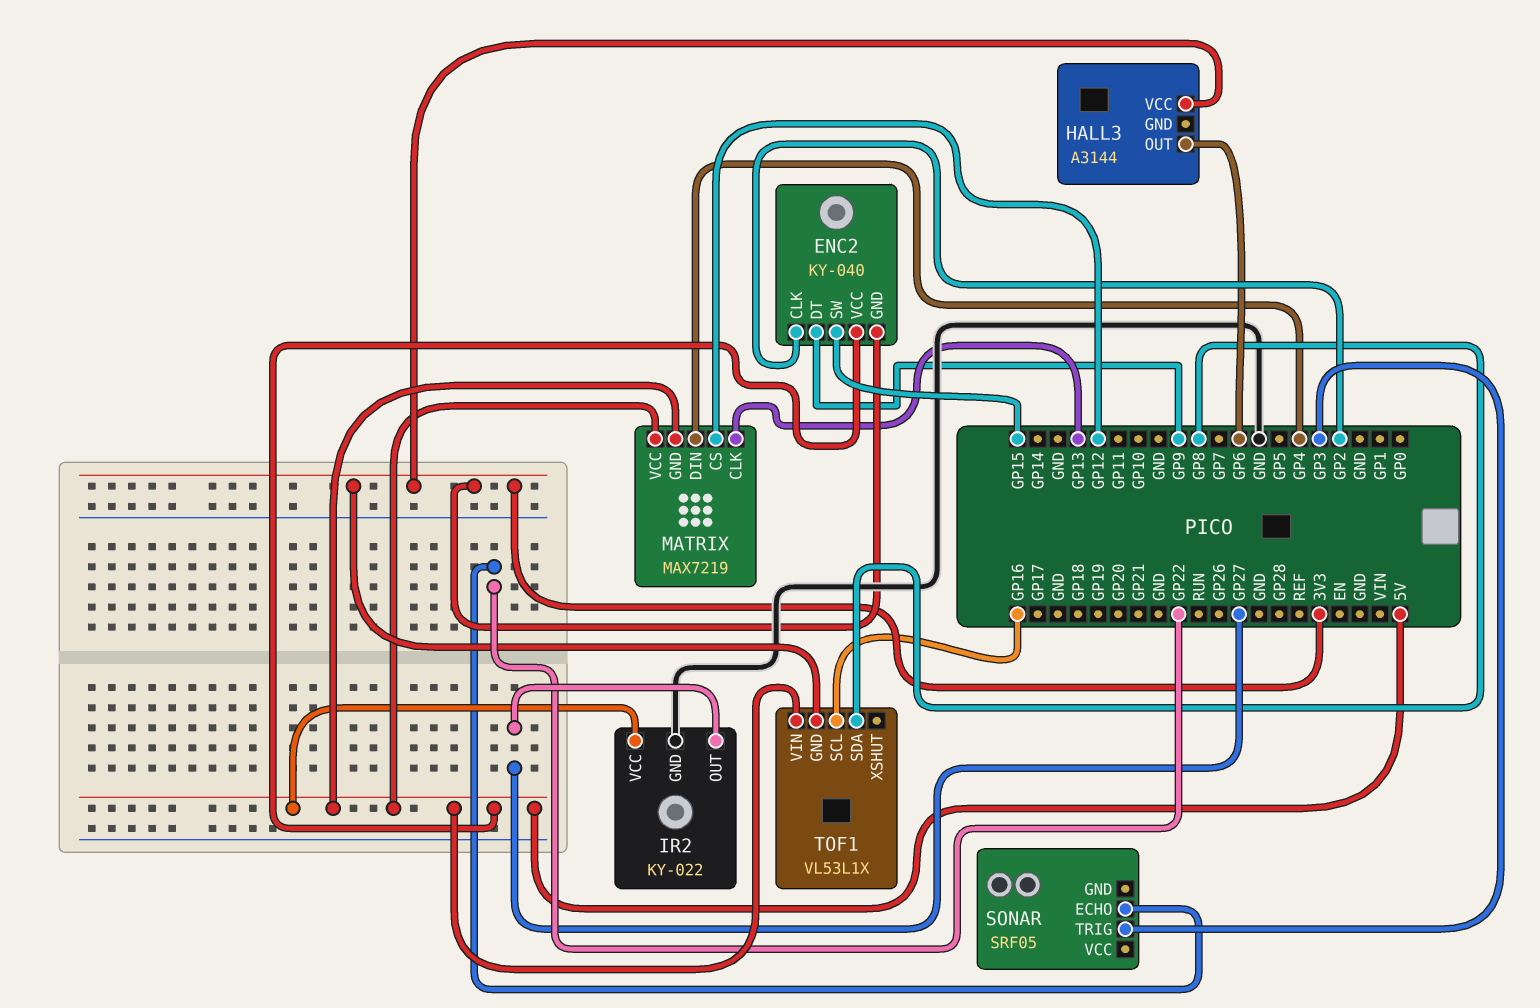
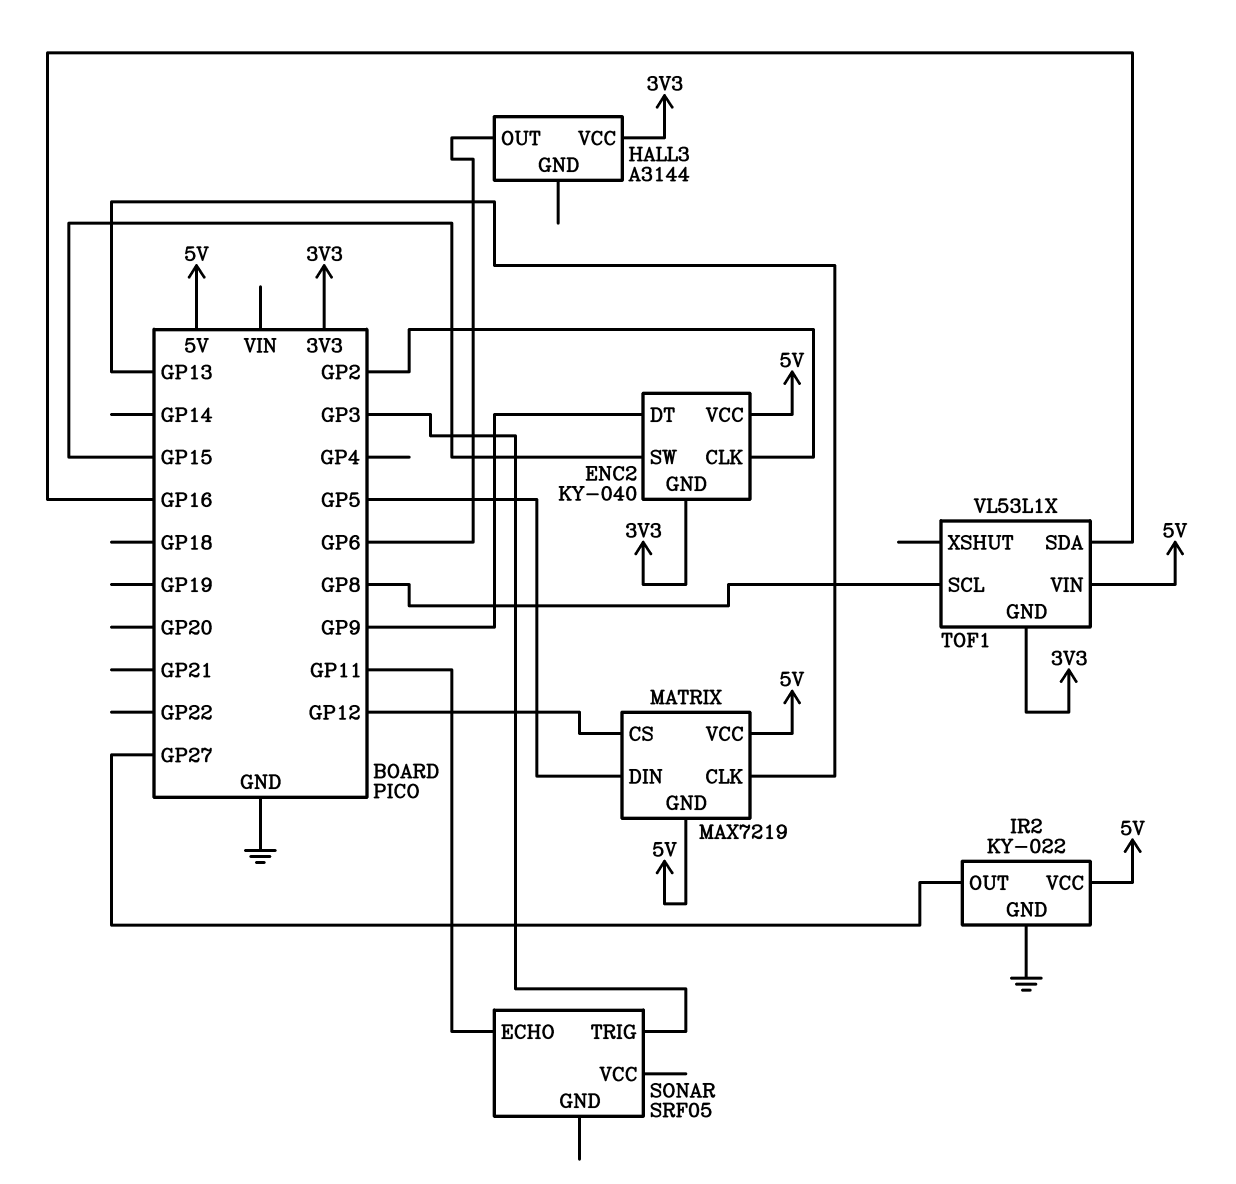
MATRIX pin DIN: GP4 -> GP5
SONAR pin ECHO: GP22 -> GP11
TOF1 pin SCL: GP16 -> GP8
TOF1 pin SDA: GP8 -> GP16

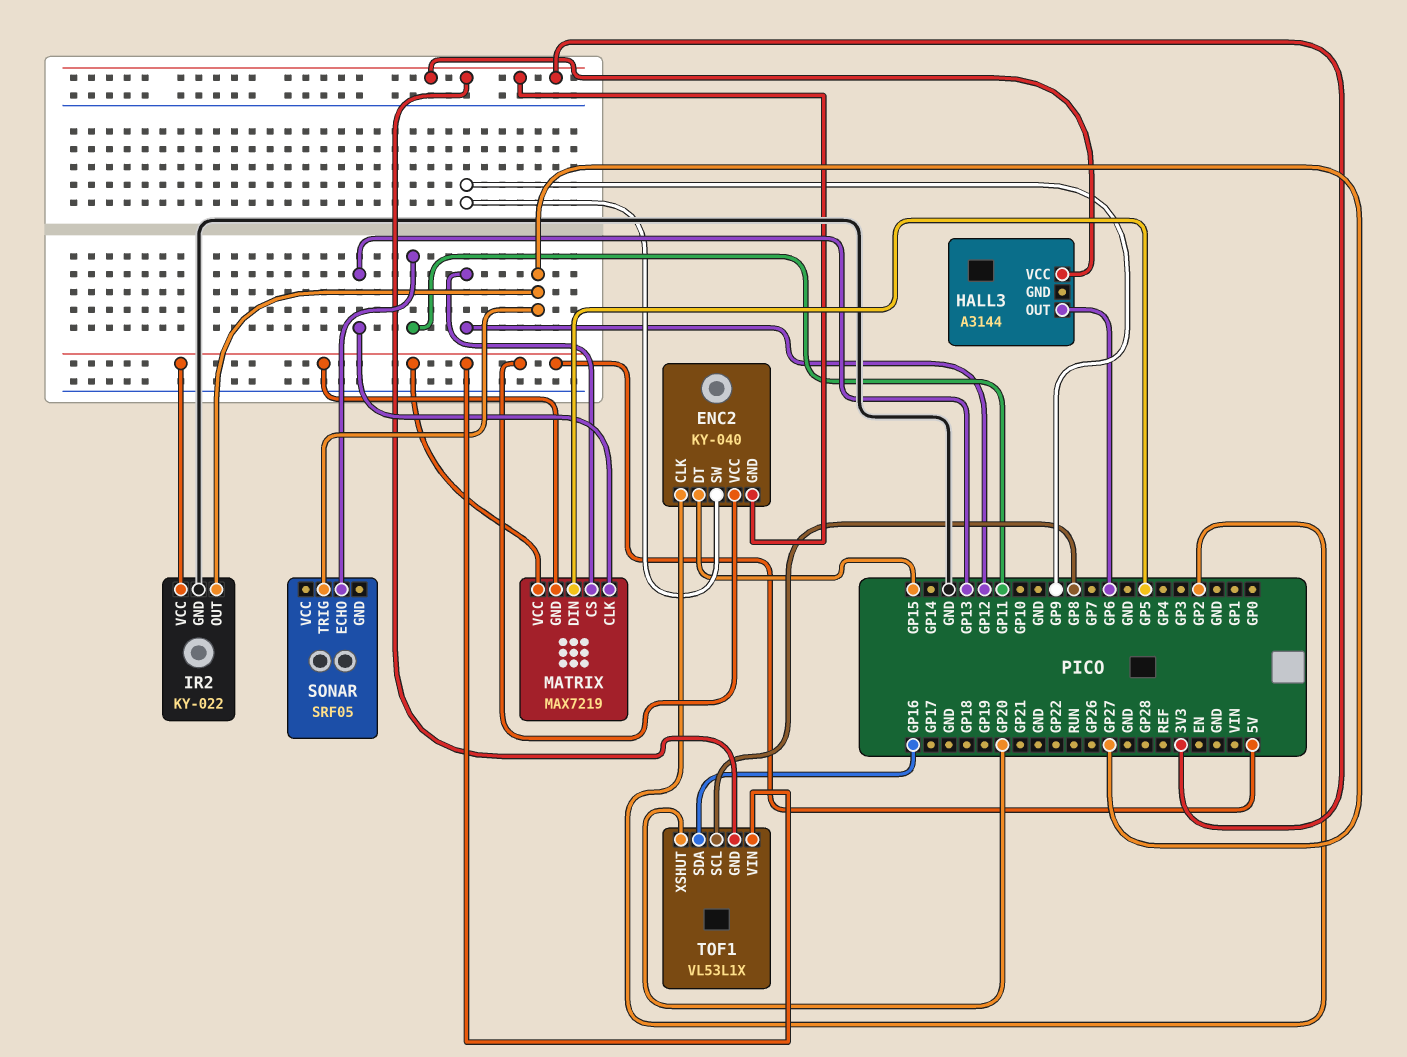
ENC2 pin DT: GP9 -> GP15
ENC2 pin SW: GP15 -> GP9
SONAR pin TRIG: GP3 -> GP27
TOF1 pin XSHUT: none -> GP20

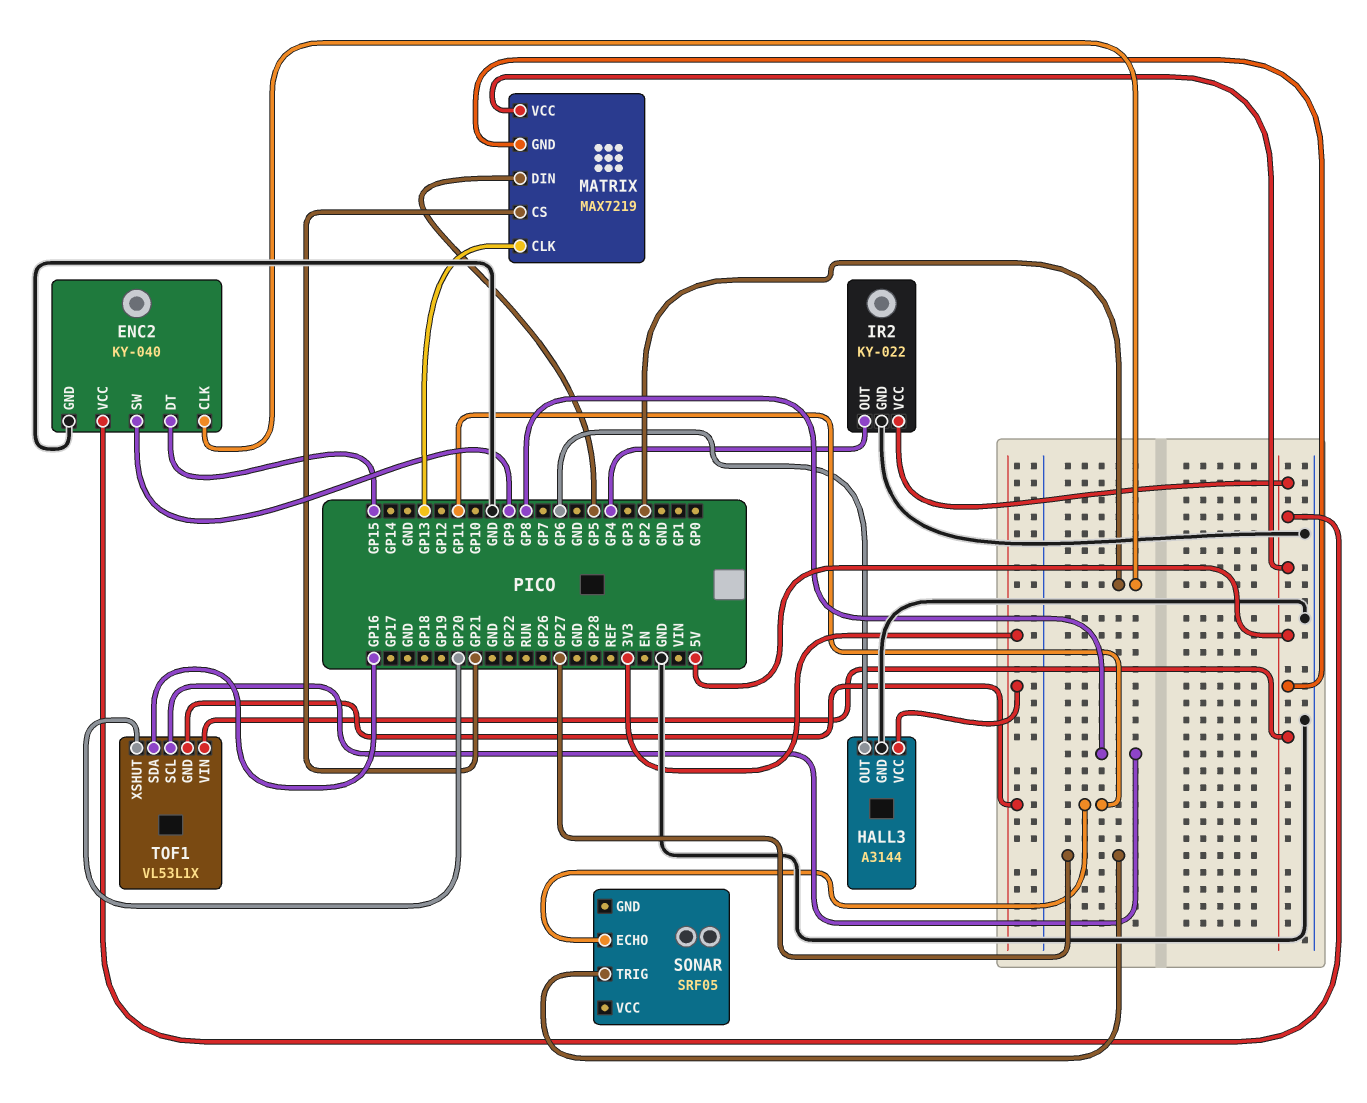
ENC2 pin GND: 3V3 -> GND
HALL3 pin GND: none -> GND
IR2 pin OUT: GP27 -> GP4
MATRIX pin CS: GP12 -> GP21

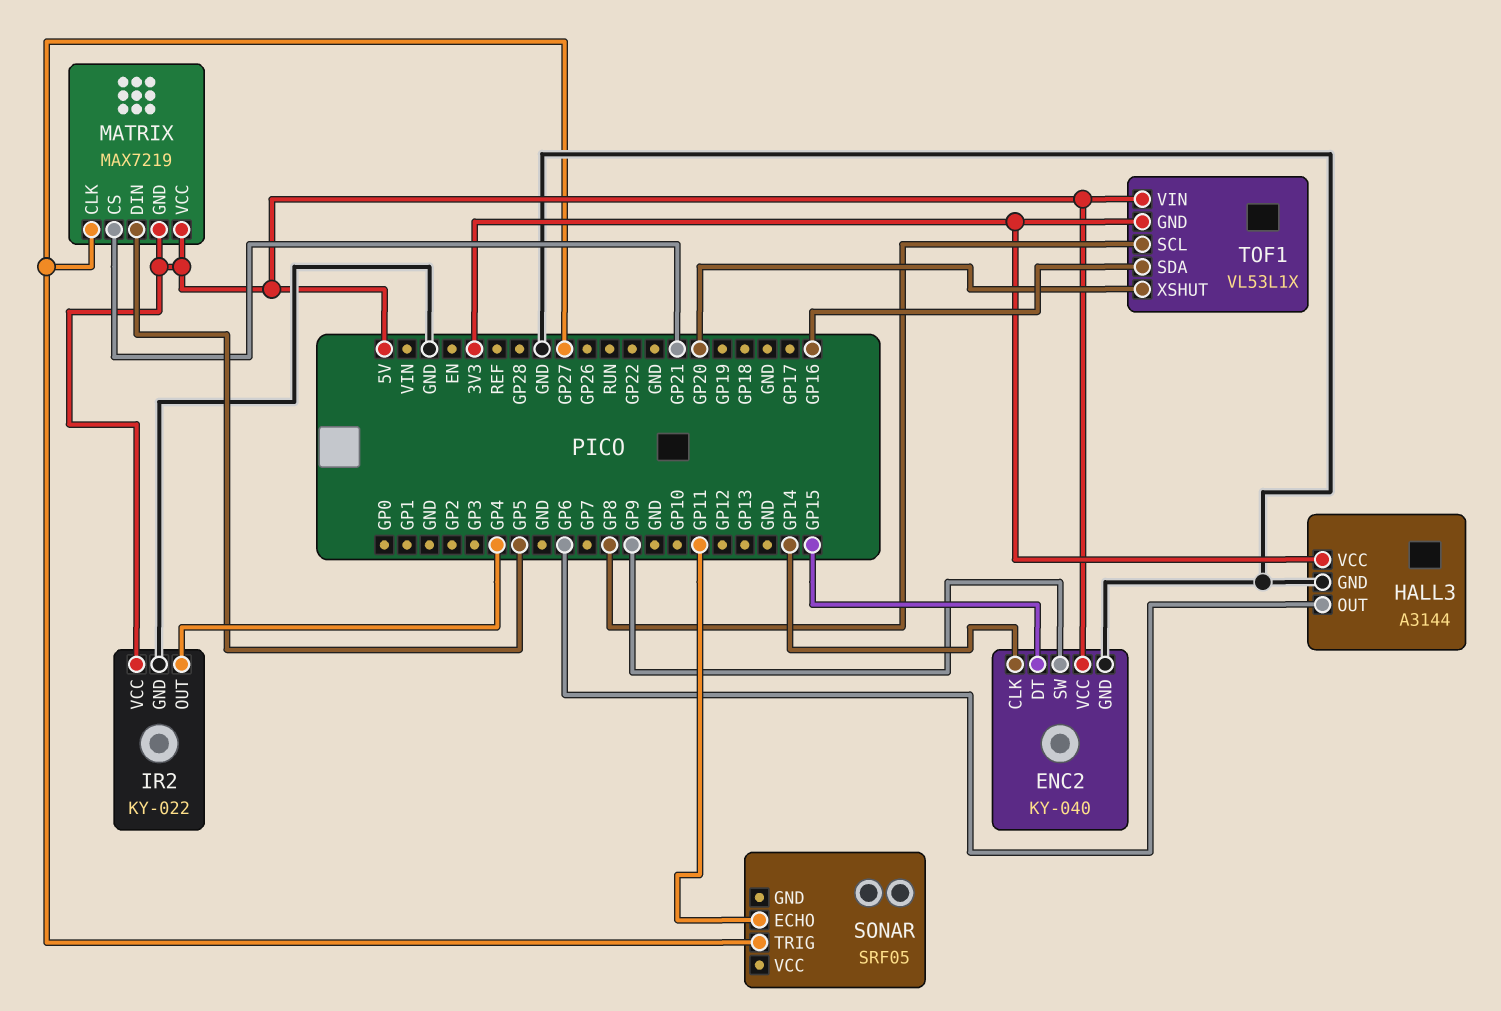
ENC2 pin CLK: GP2 -> GP14
MATRIX pin CLK: GP13 -> GP27

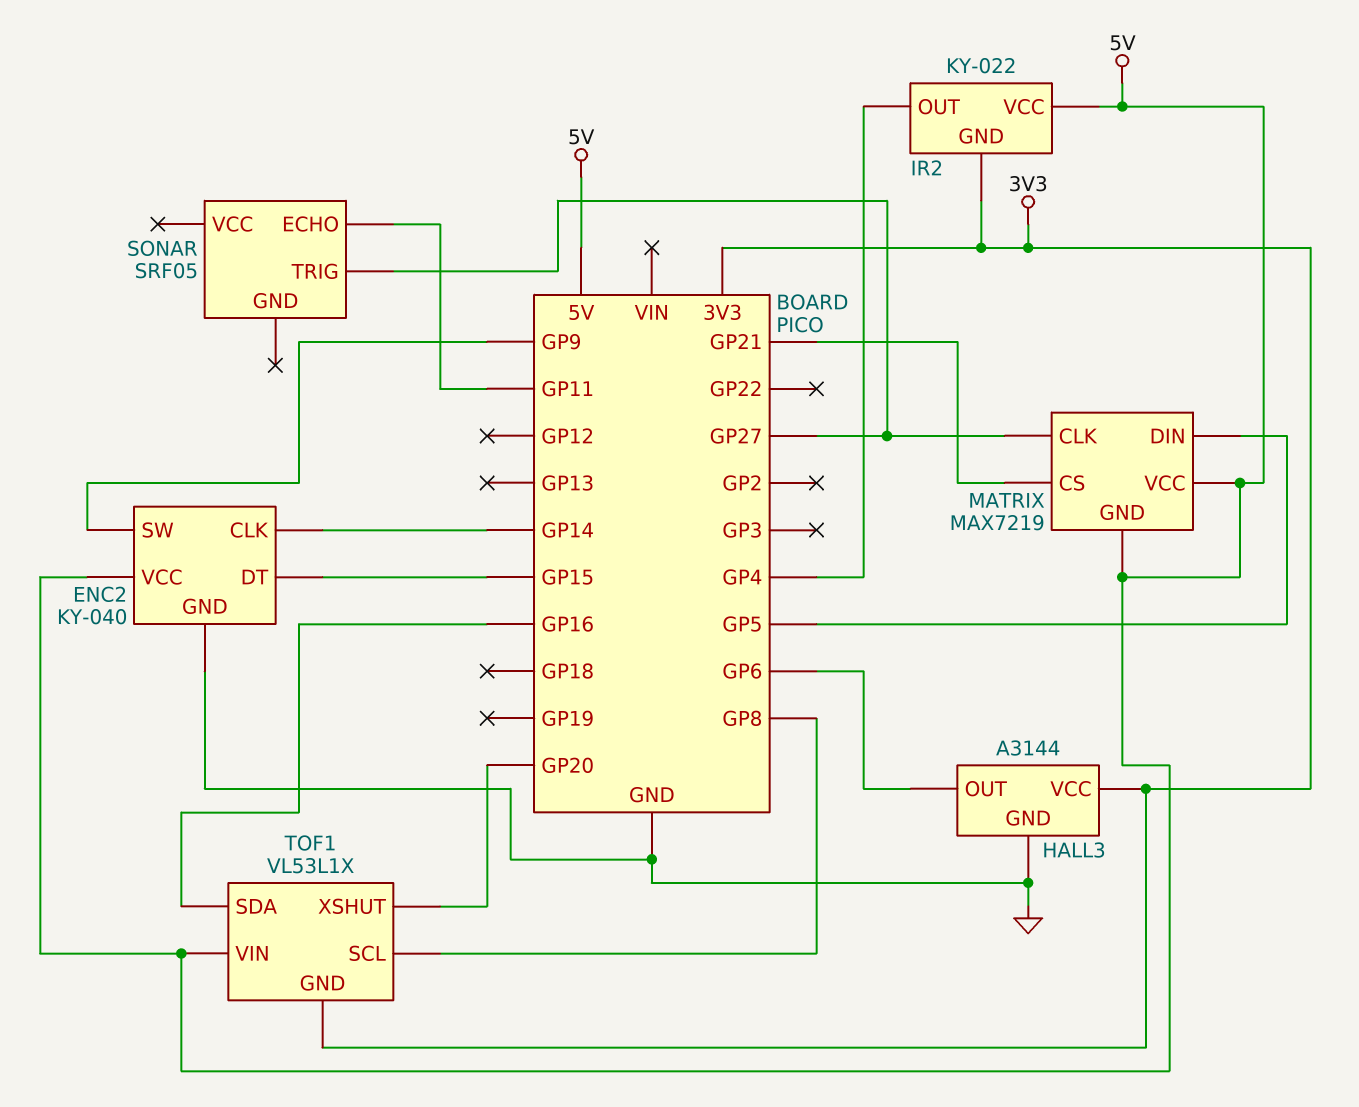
IR2 pin GND: GND -> 3V3

